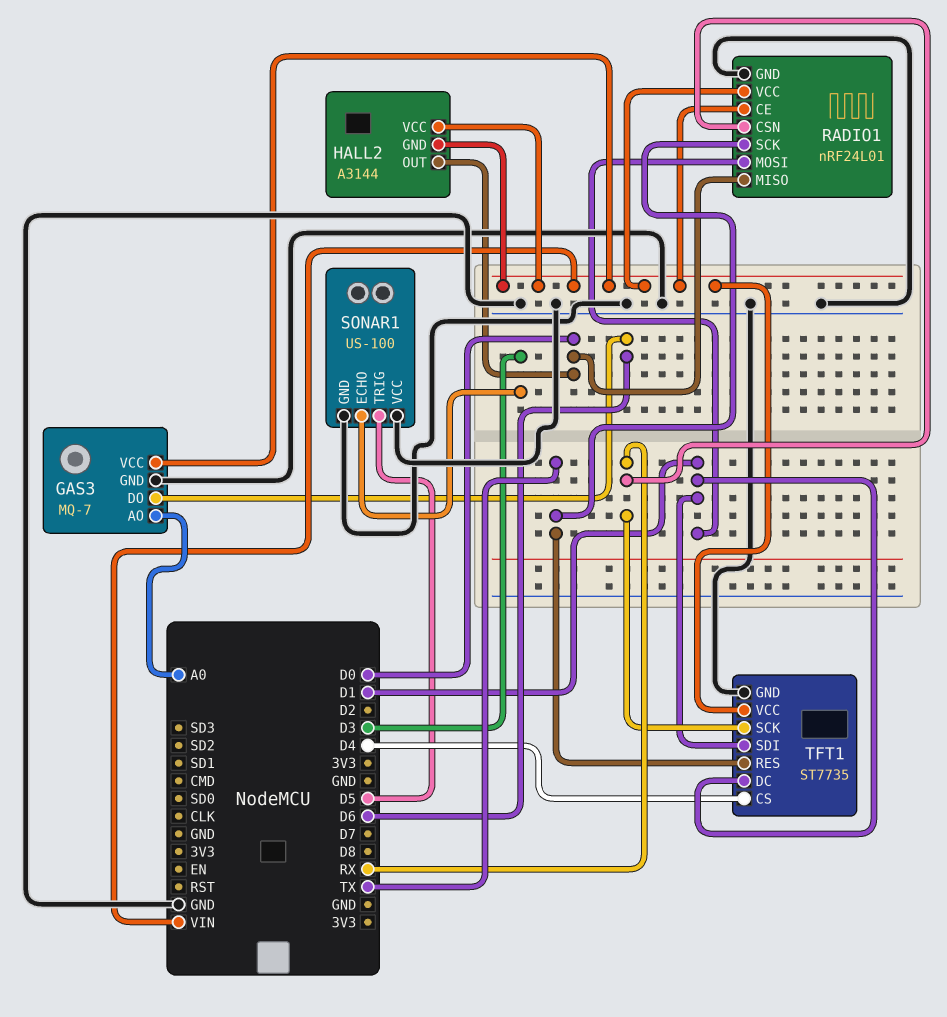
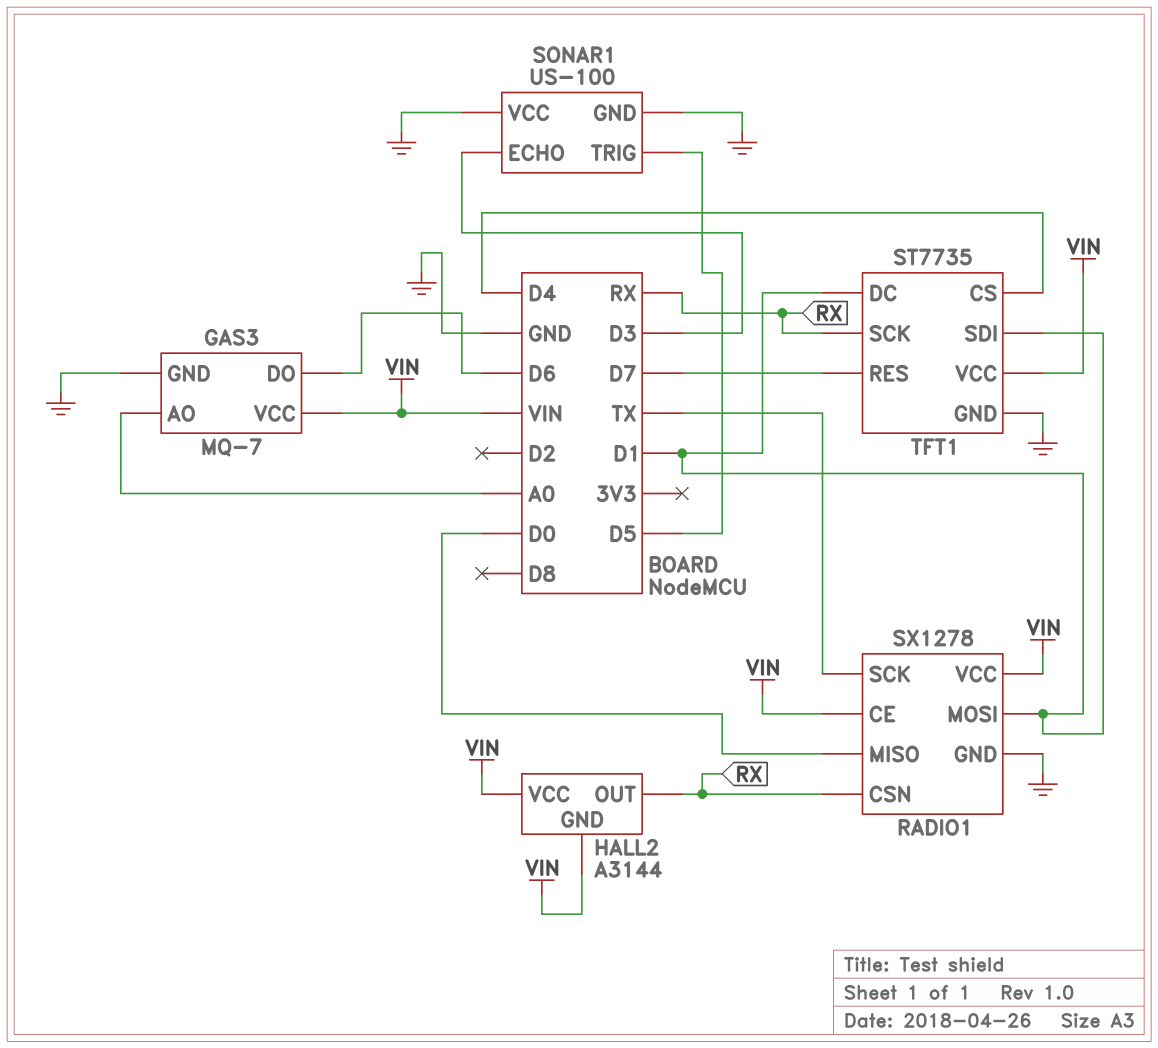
HALL2 pin OUT: D0 -> RX
RADIO1: nRF24L01 -> SX1278
TFT1 pin RES: TX -> D7

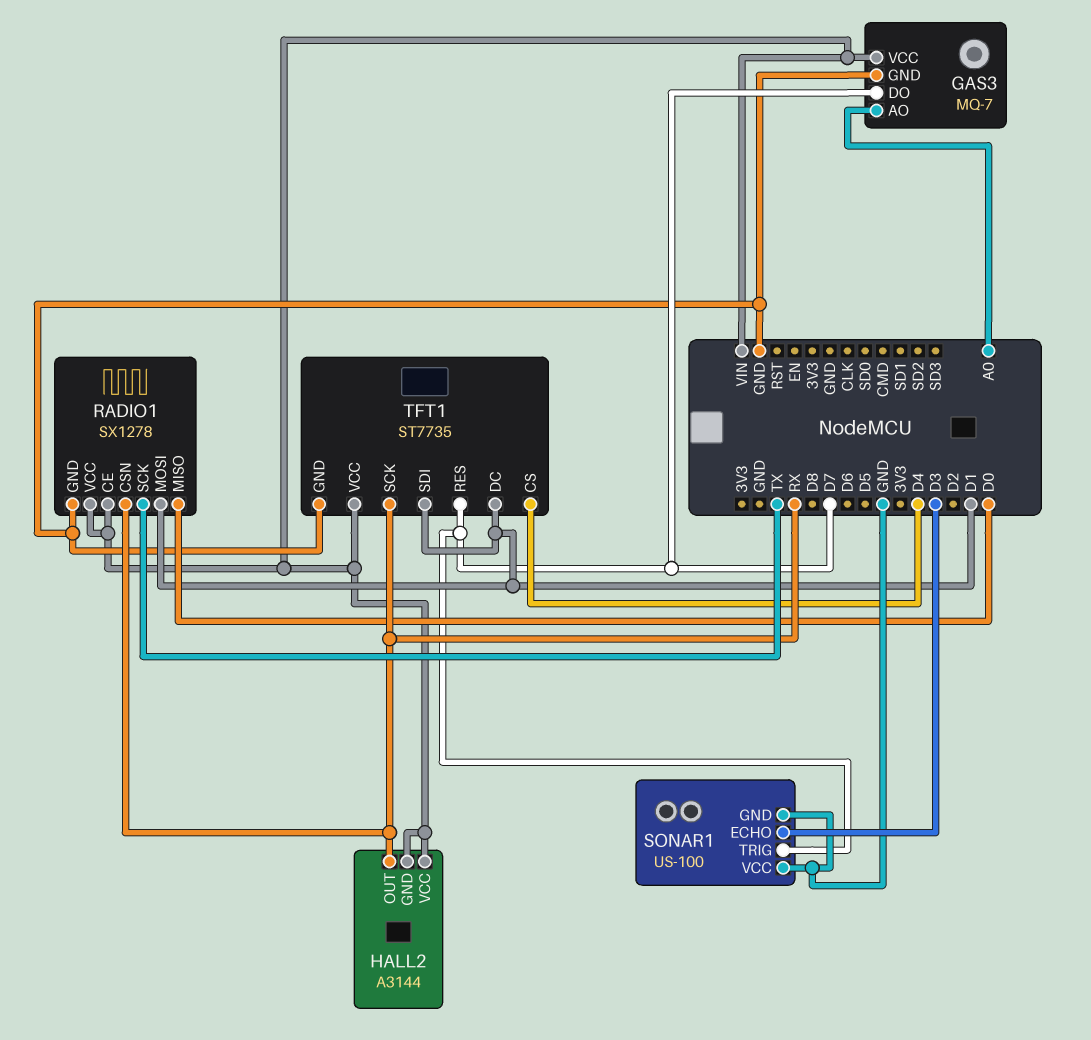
GAS3 pin DO: D6 -> D7
SONAR1 pin TRIG: D5 -> D7

